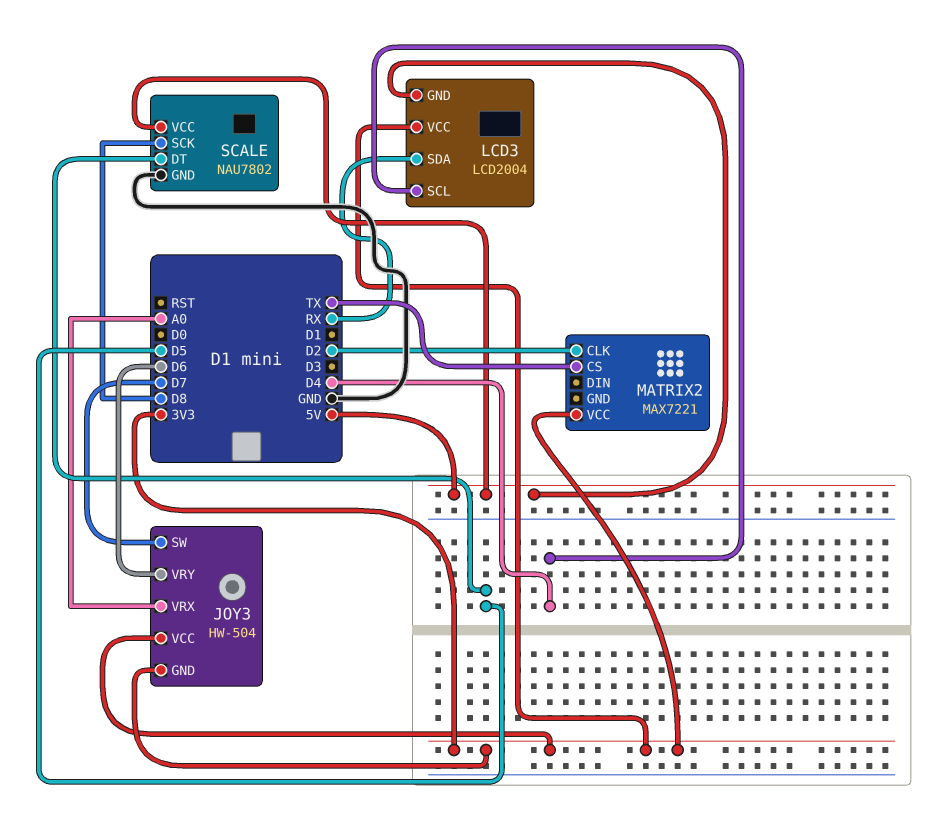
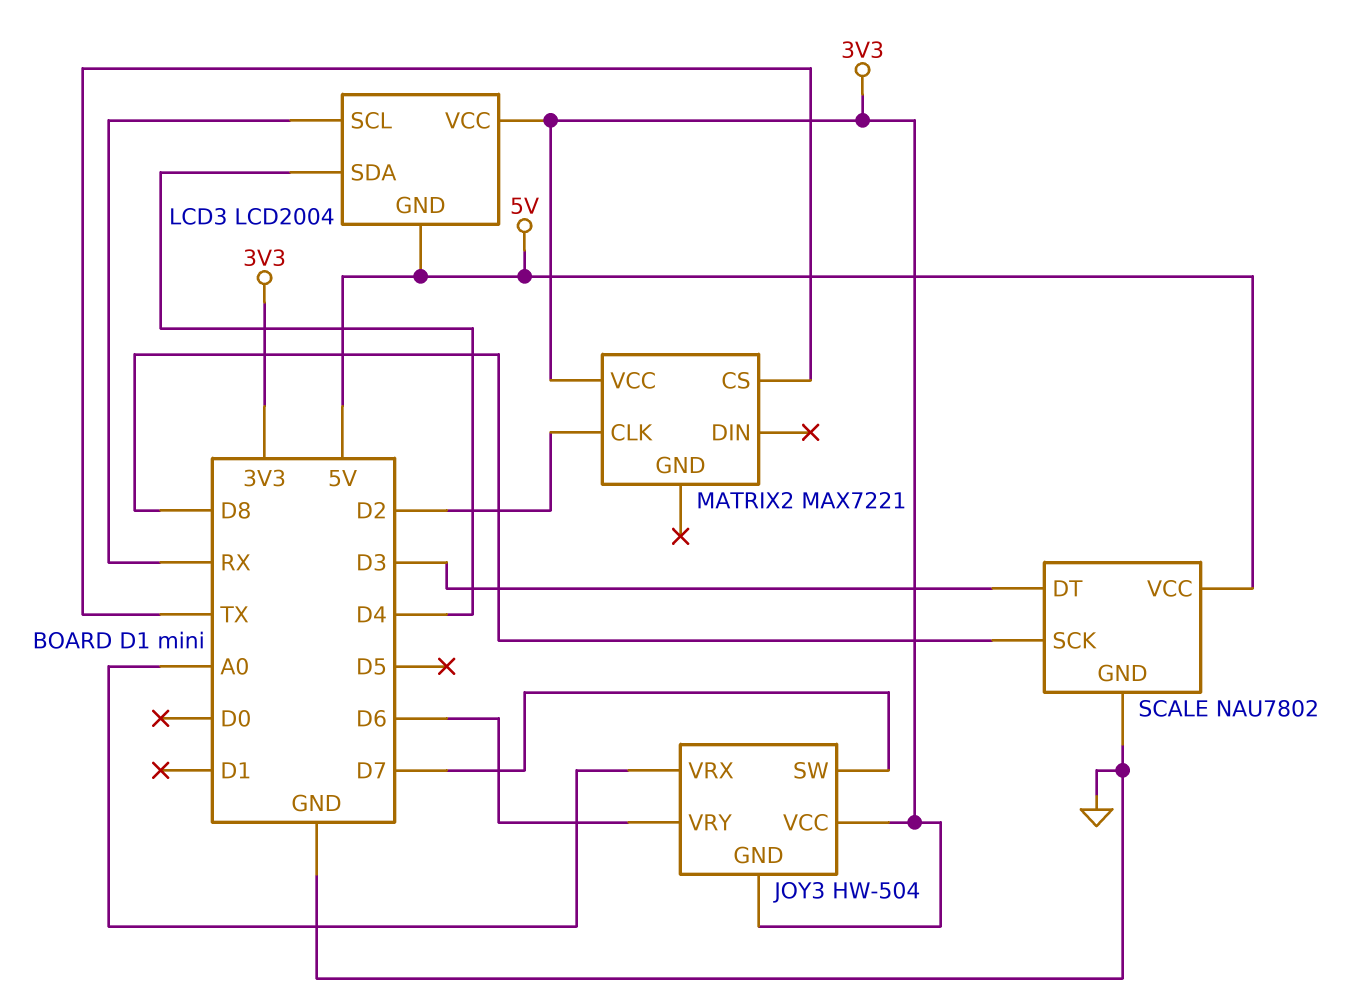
LCD3 pin SCL: D4 -> RX
LCD3 pin SDA: RX -> D4
SCALE pin DT: D5 -> D3

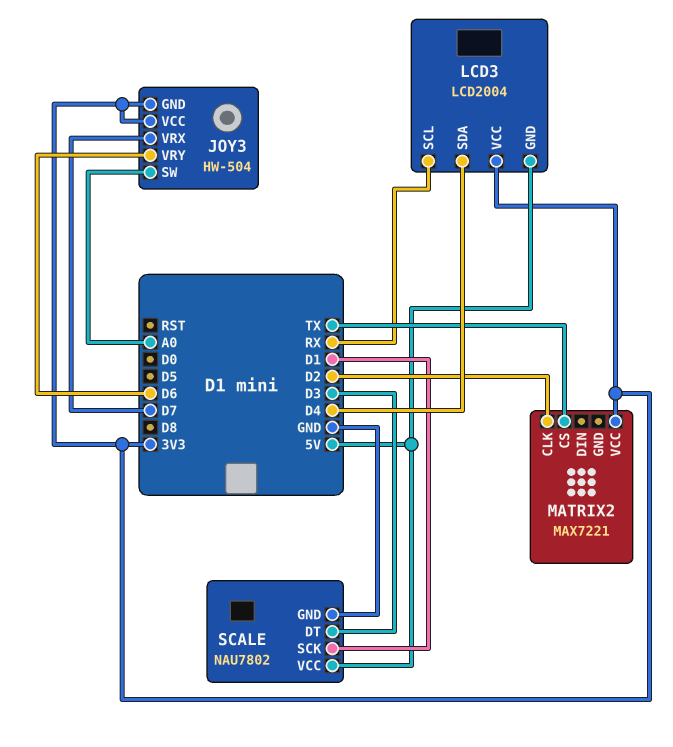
JOY3 pin SW: D7 -> A0
JOY3 pin VRX: A0 -> D7
SCALE pin SCK: D8 -> D1

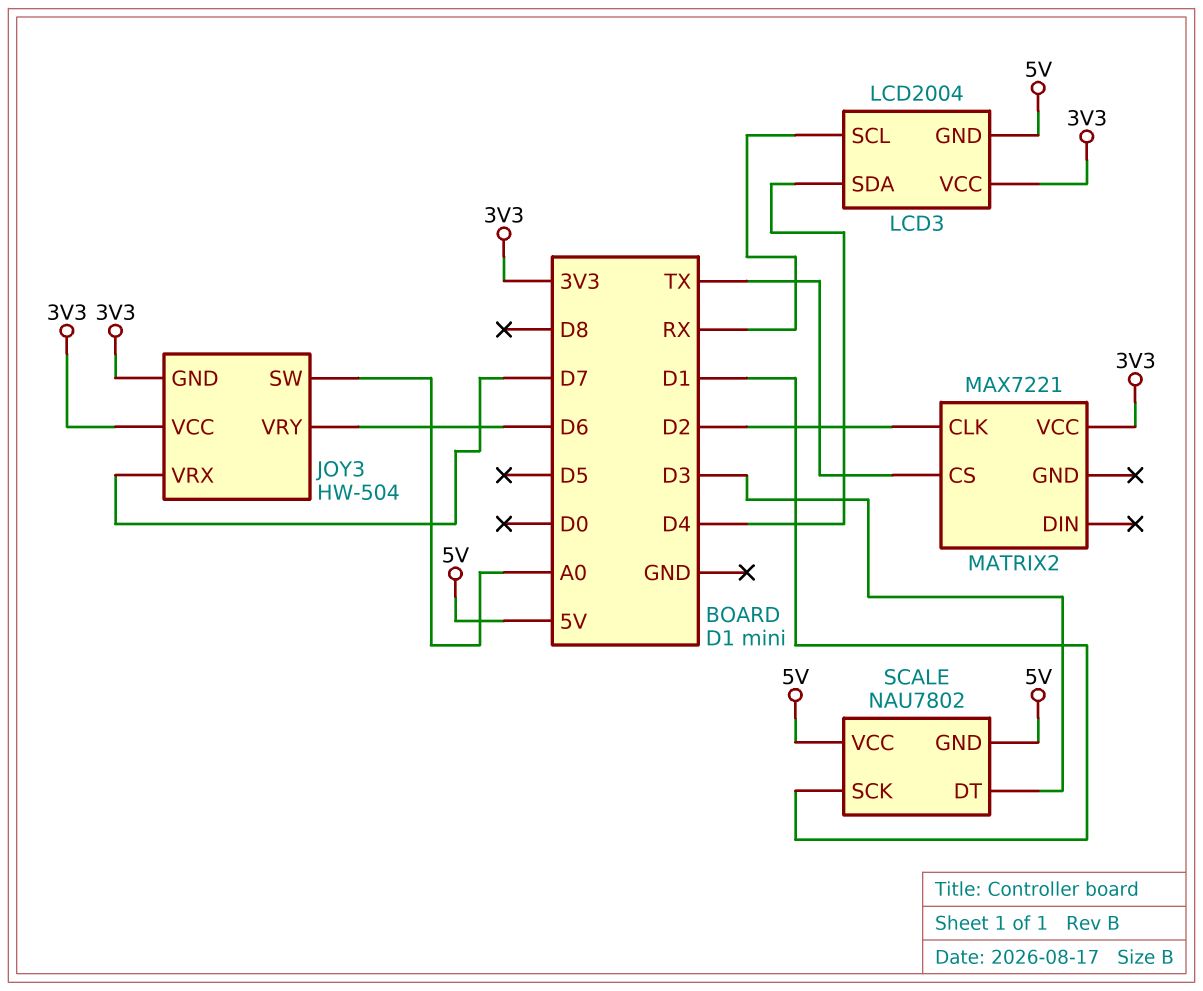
SCALE pin GND: GND -> 5V

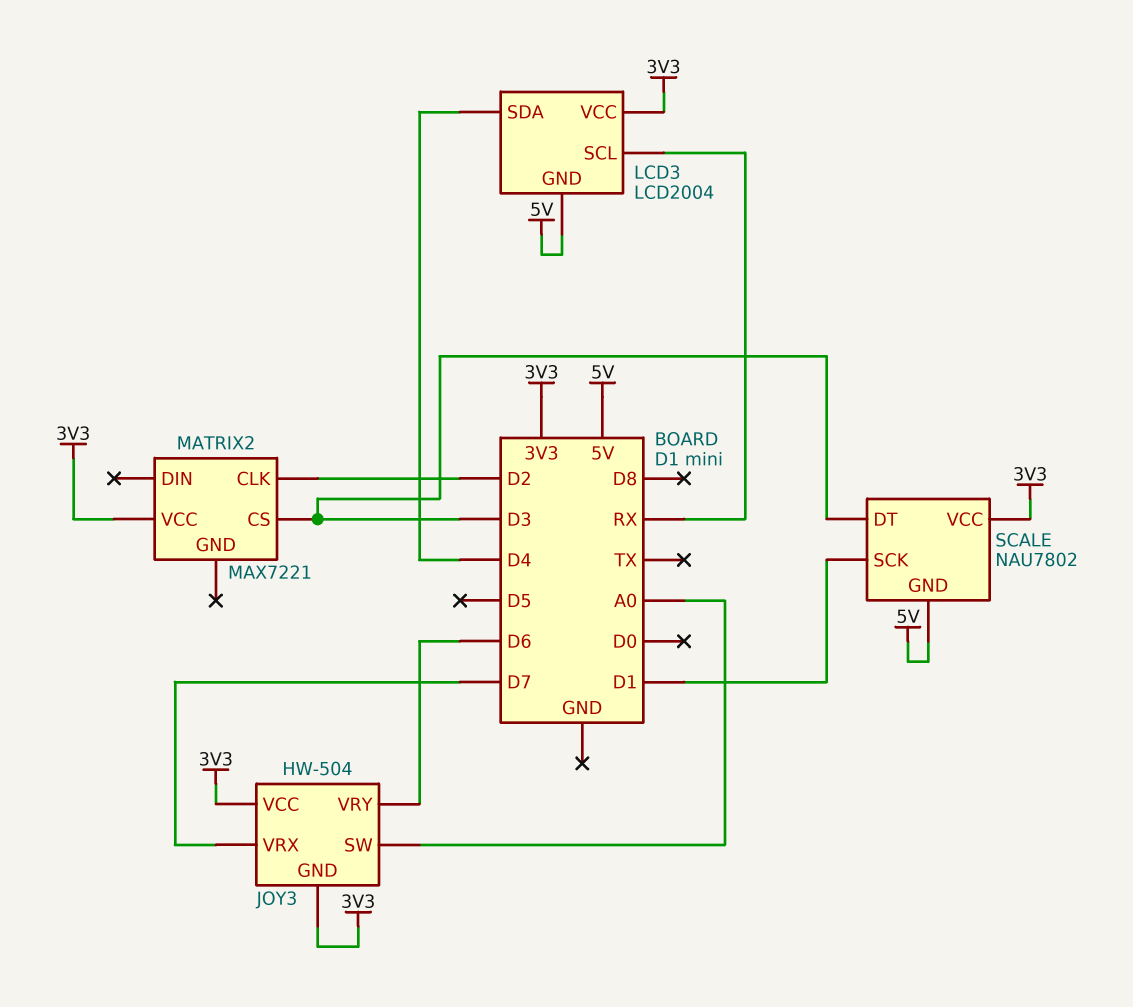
MATRIX2 pin CS: TX -> D3
SCALE pin VCC: 5V -> 3V3

